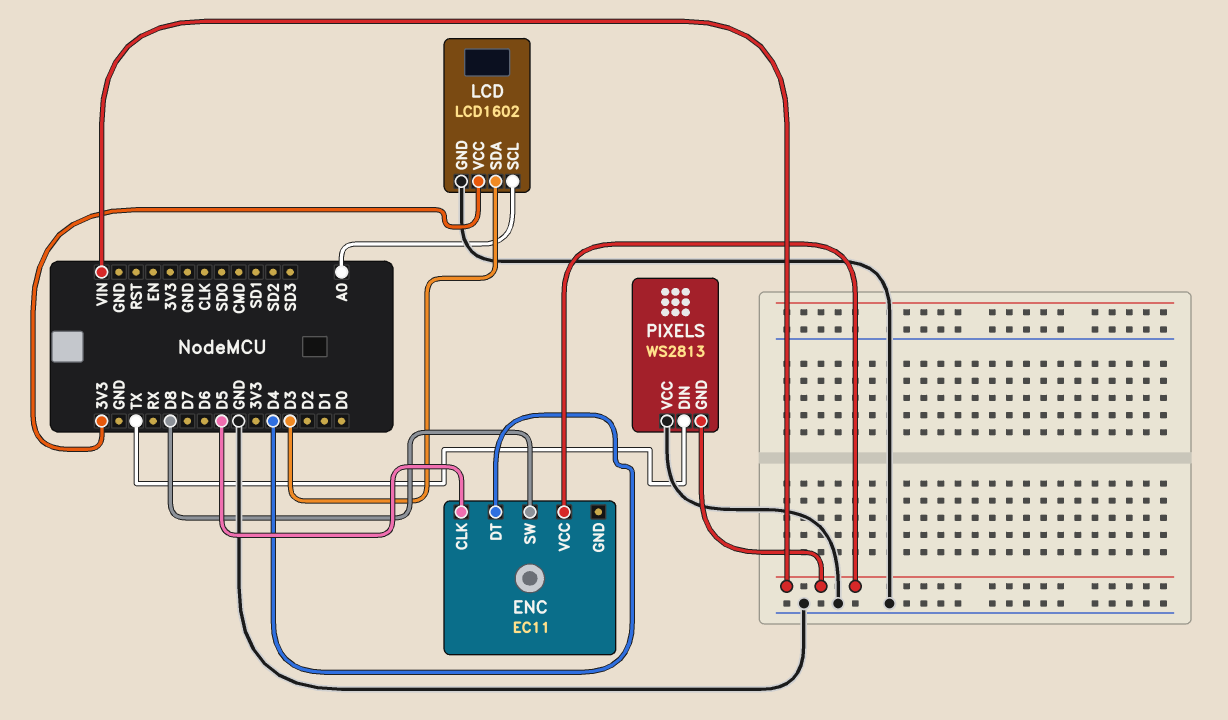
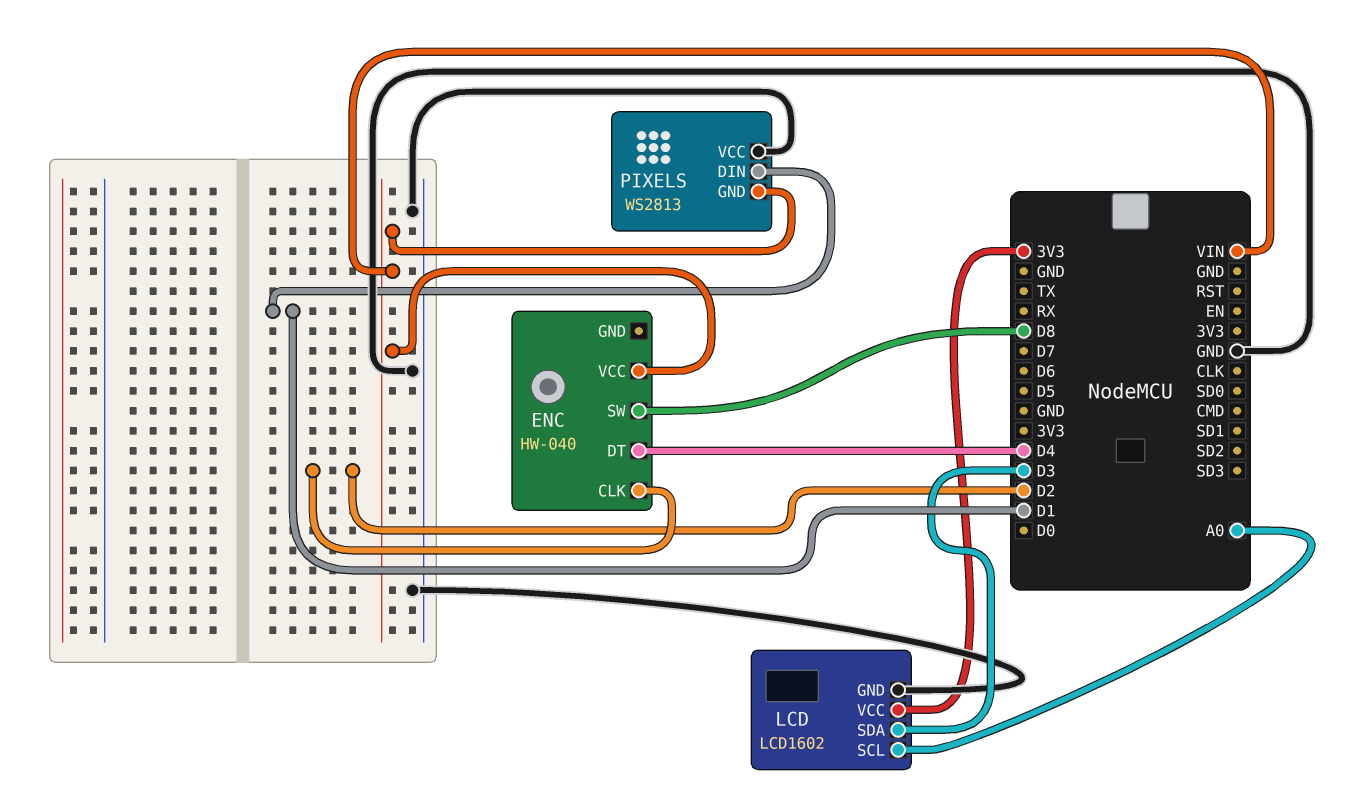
ENC: EC11 -> HW-040
ENC pin CLK: D5 -> D2
PIXELS pin DIN: TX -> D1

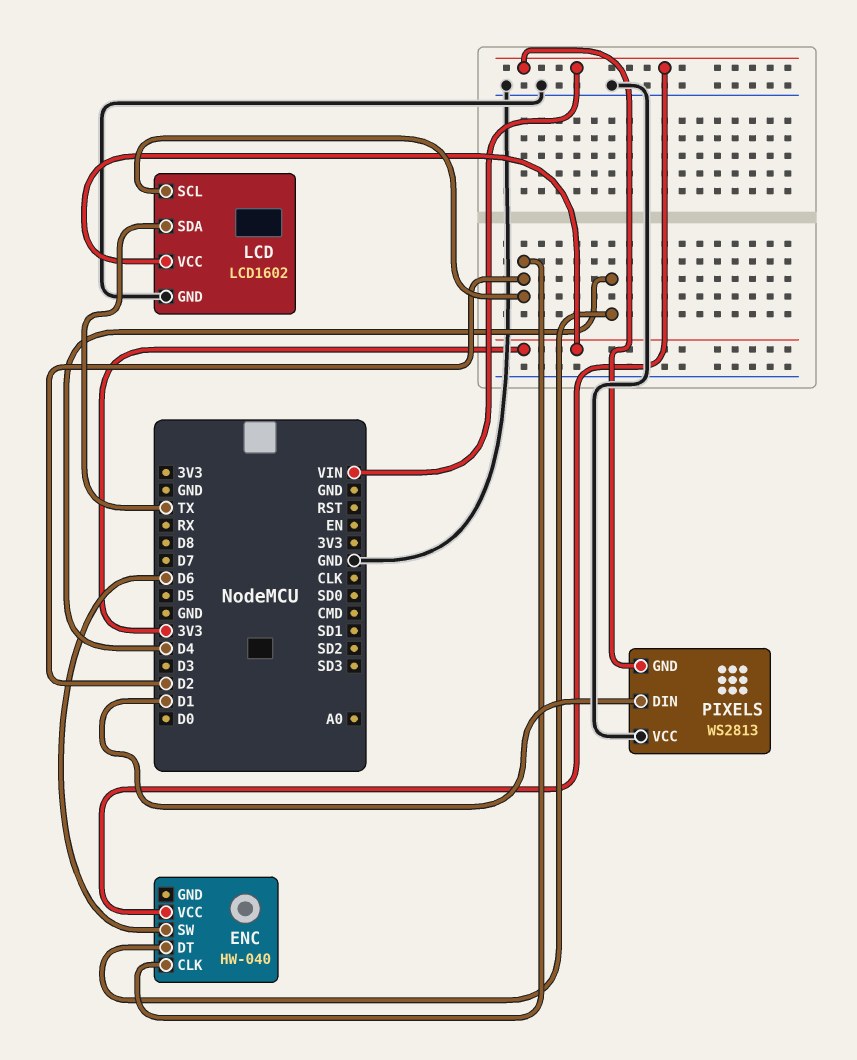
ENC pin SW: D8 -> D6
LCD pin SCL: A0 -> D2
LCD pin SDA: D3 -> TX

